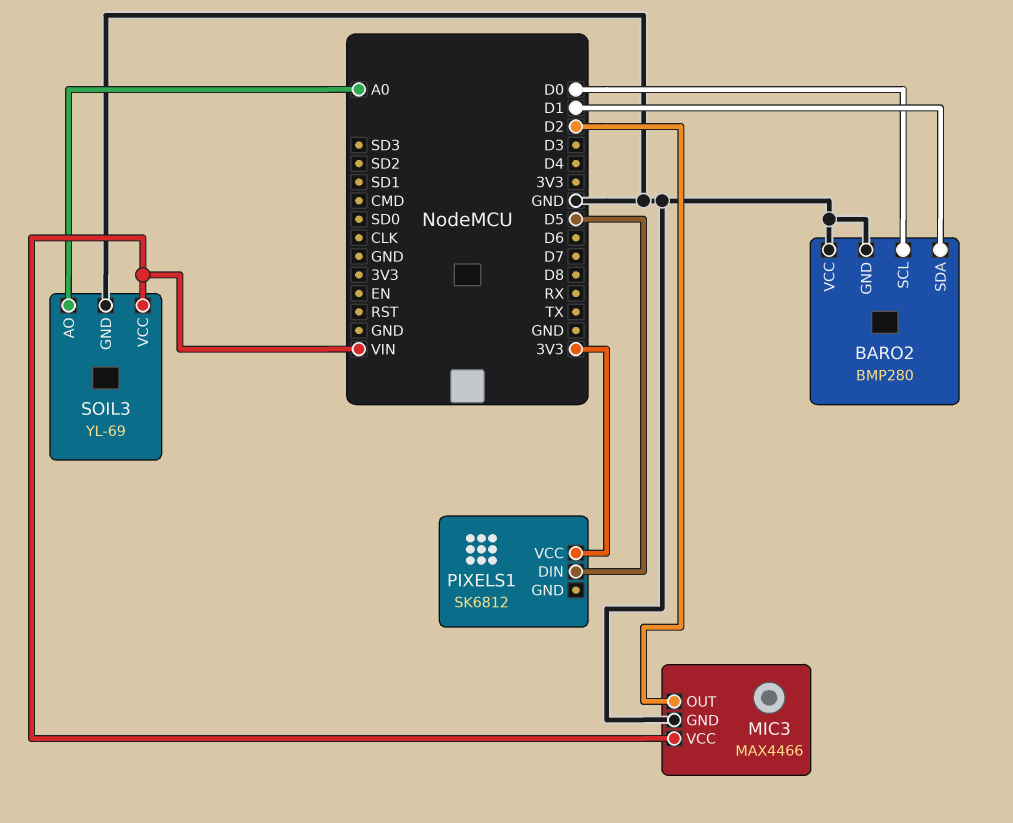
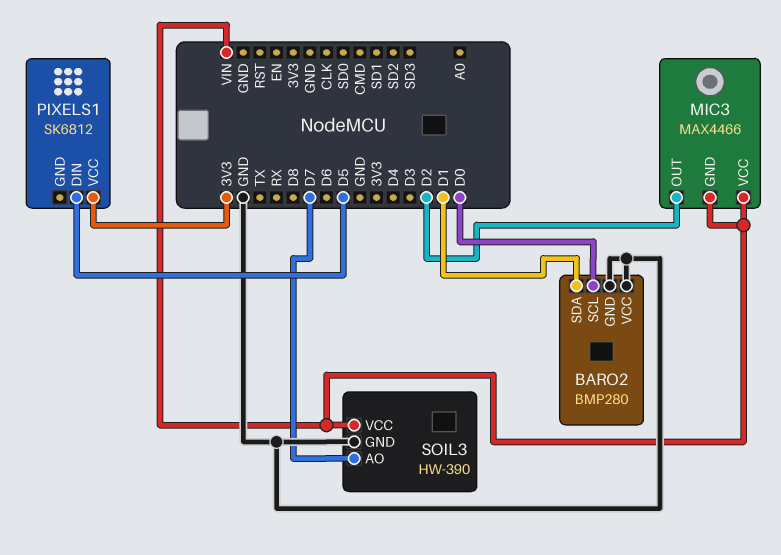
MIC3 pin GND: GND -> VIN
SOIL3: YL-69 -> HW-390
SOIL3 pin AO: A0 -> D7

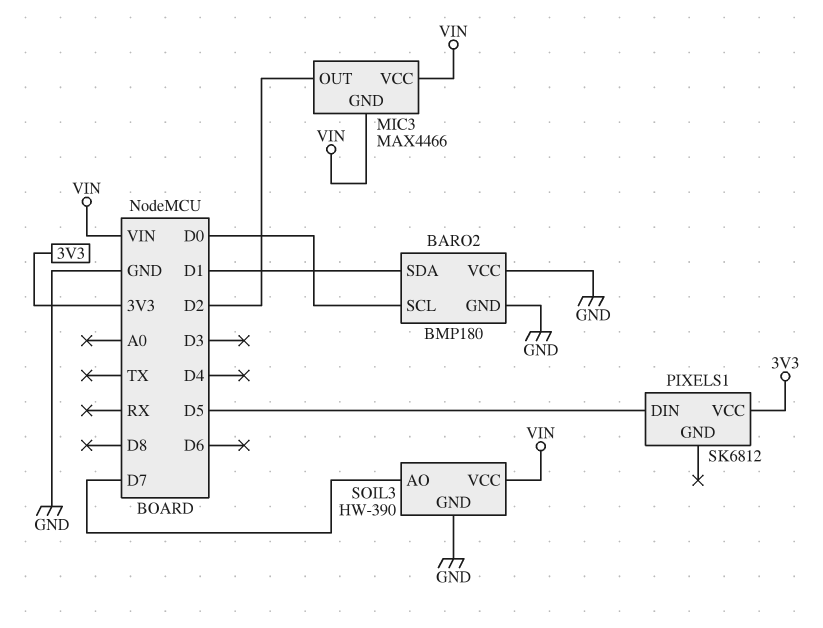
BARO2: BMP280 -> BMP180

